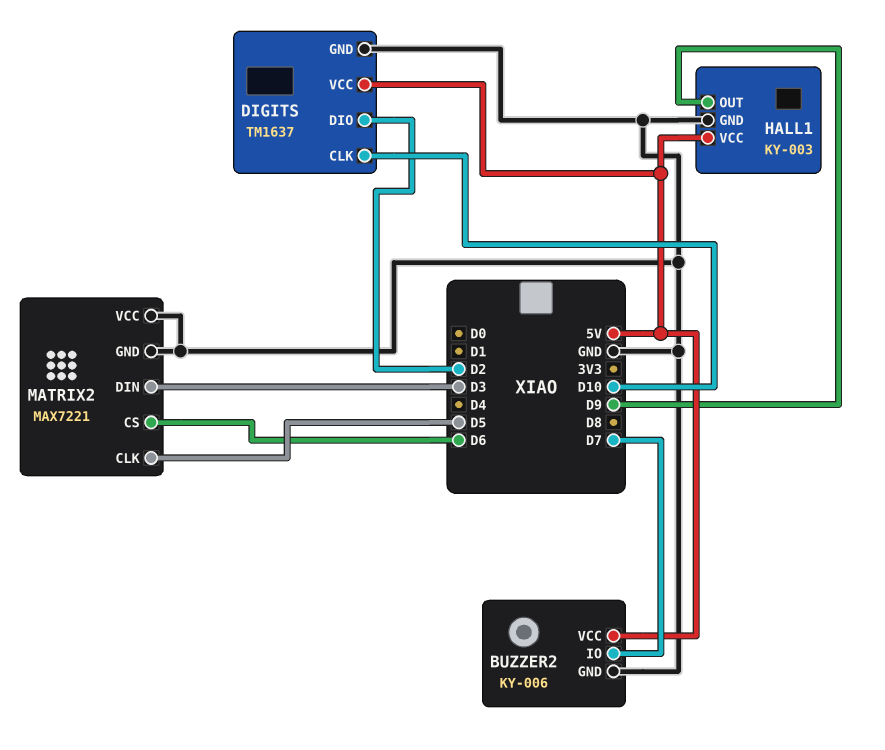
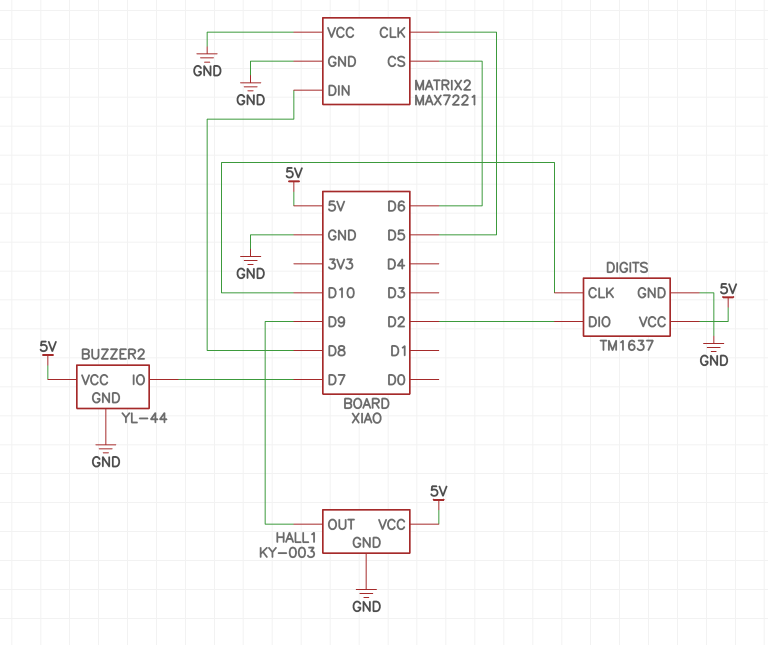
BUZZER2: KY-006 -> YL-44
MATRIX2 pin DIN: D3 -> D8

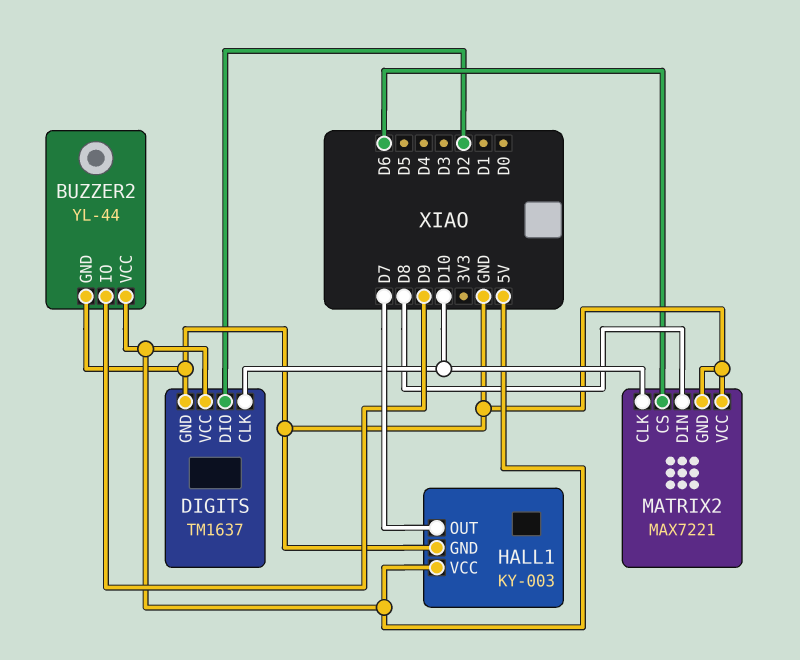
BUZZER2 pin IO: D7 -> D9
HALL1 pin OUT: D9 -> D7
MATRIX2 pin CLK: D5 -> D10

